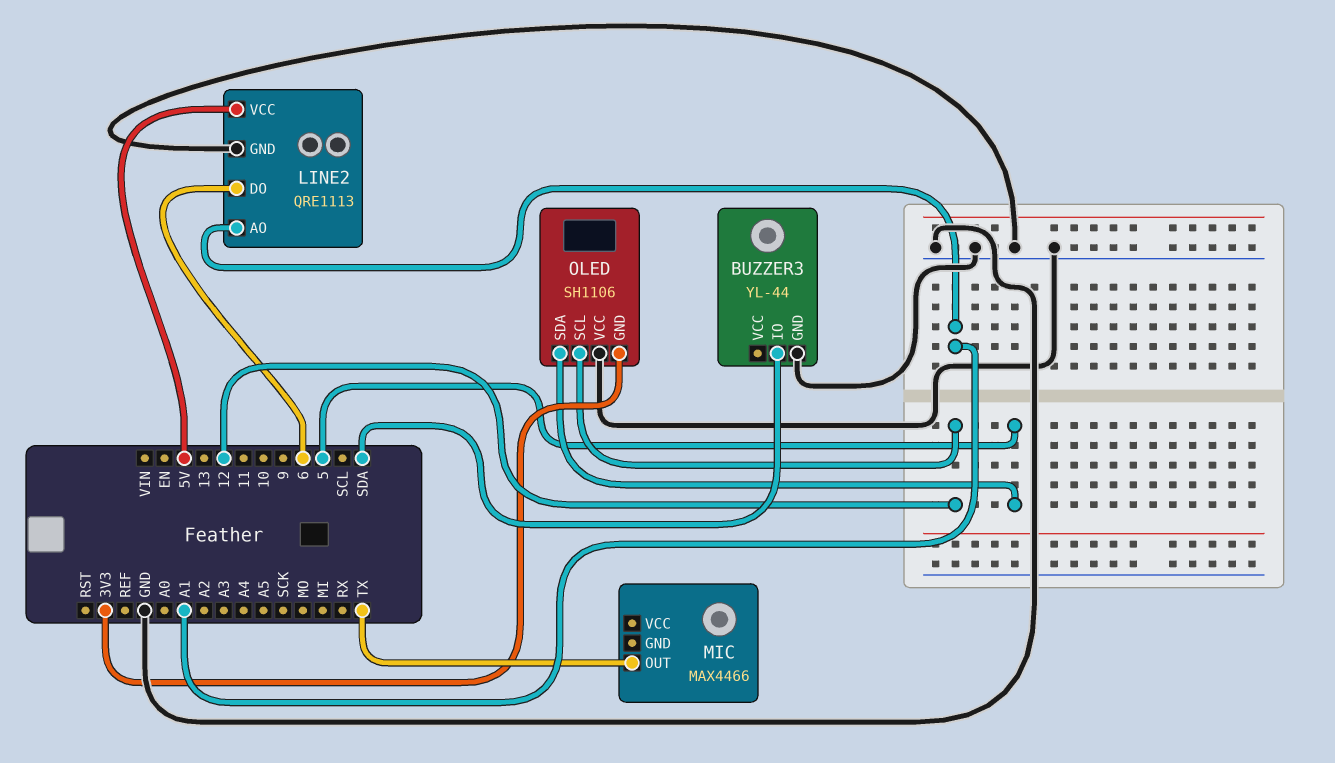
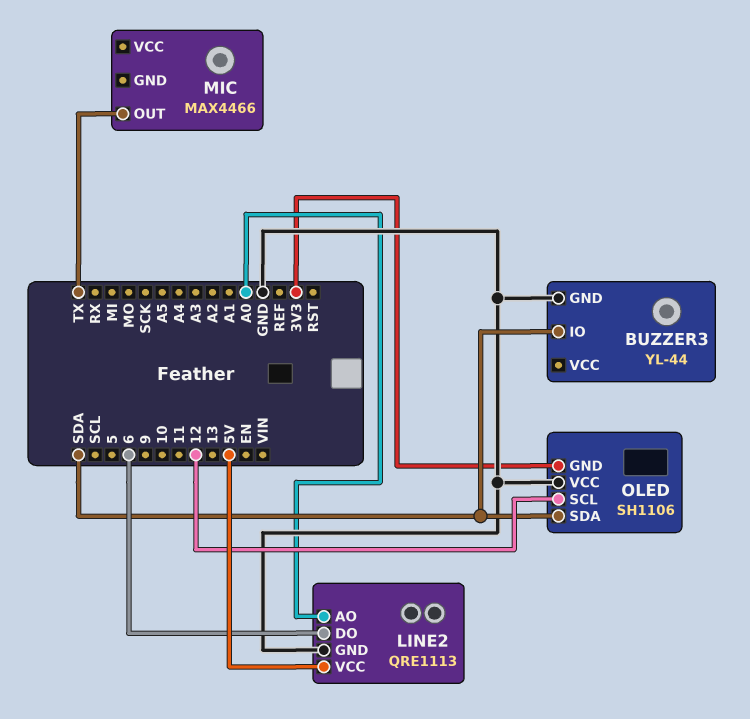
LINE2 pin AO: A1 -> A0
OLED pin SDA: 5 -> SDA

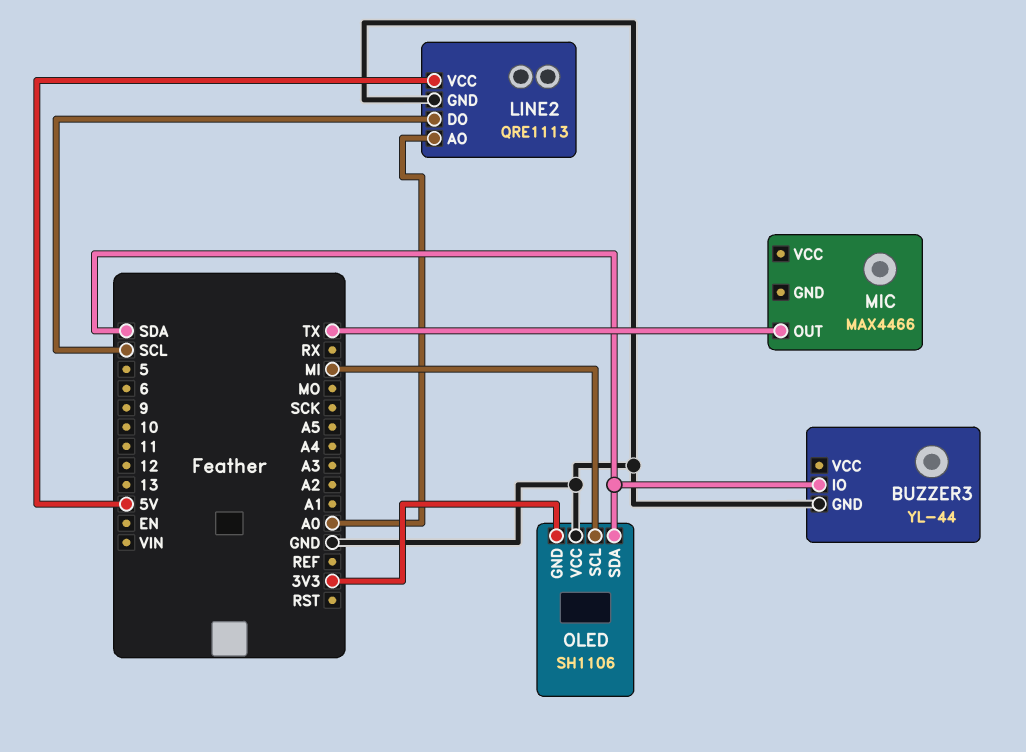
LINE2 pin DO: 6 -> SCL
OLED pin SCL: 12 -> MI

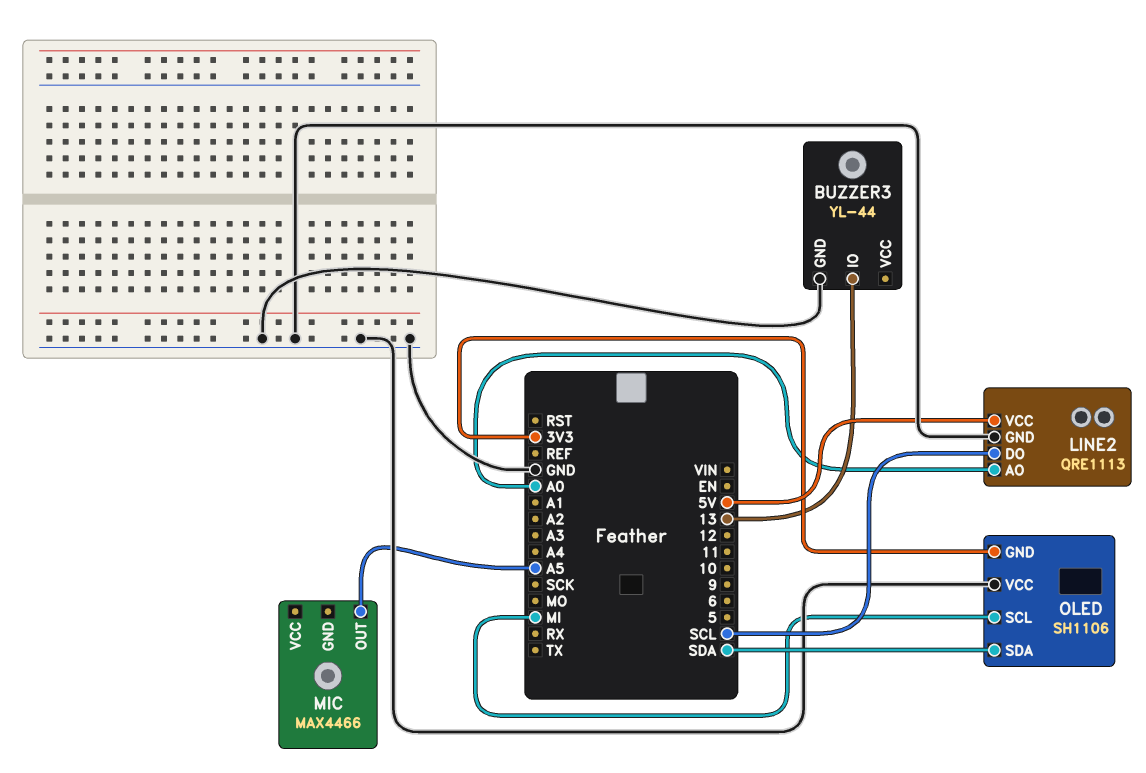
BUZZER3 pin IO: SDA -> 13
MIC pin OUT: TX -> A5

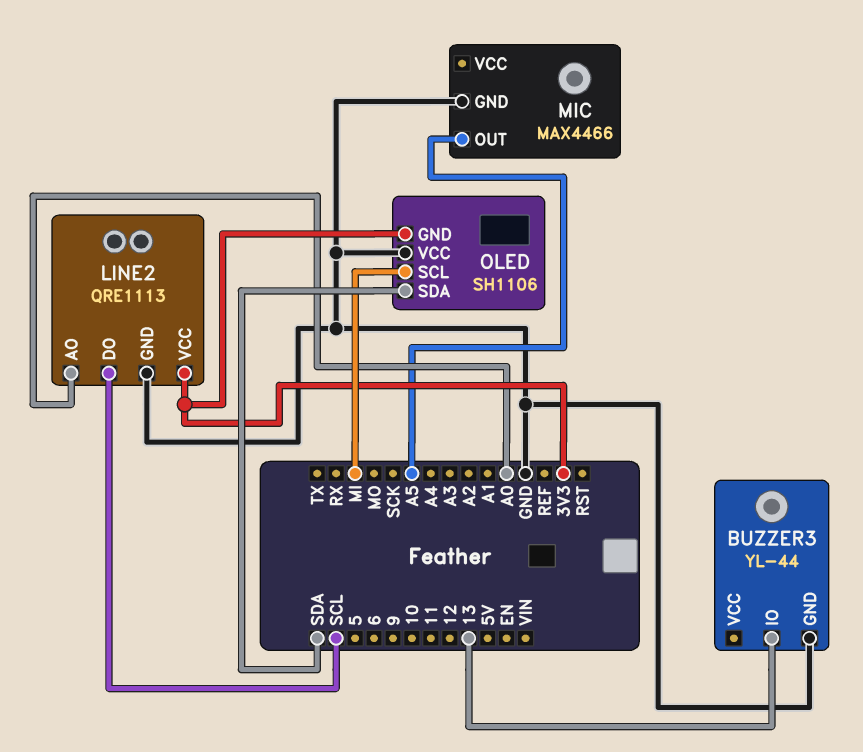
LINE2 pin VCC: 5V -> 3V3
MIC pin GND: none -> GND

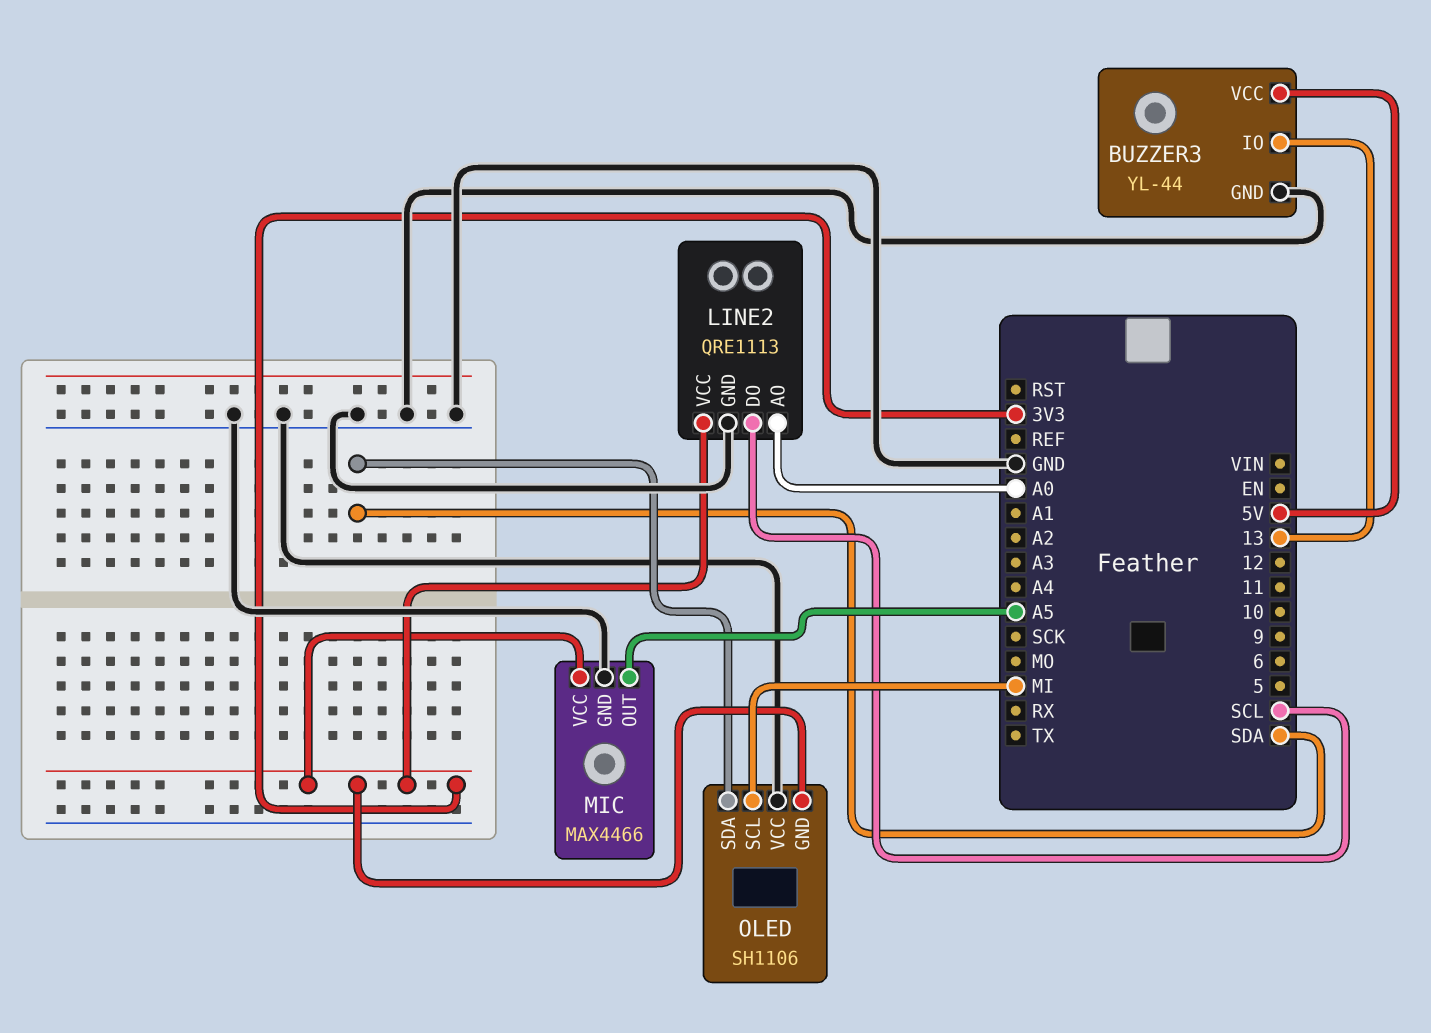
BUZZER3 pin VCC: none -> 5V
MIC pin VCC: none -> 3V3

